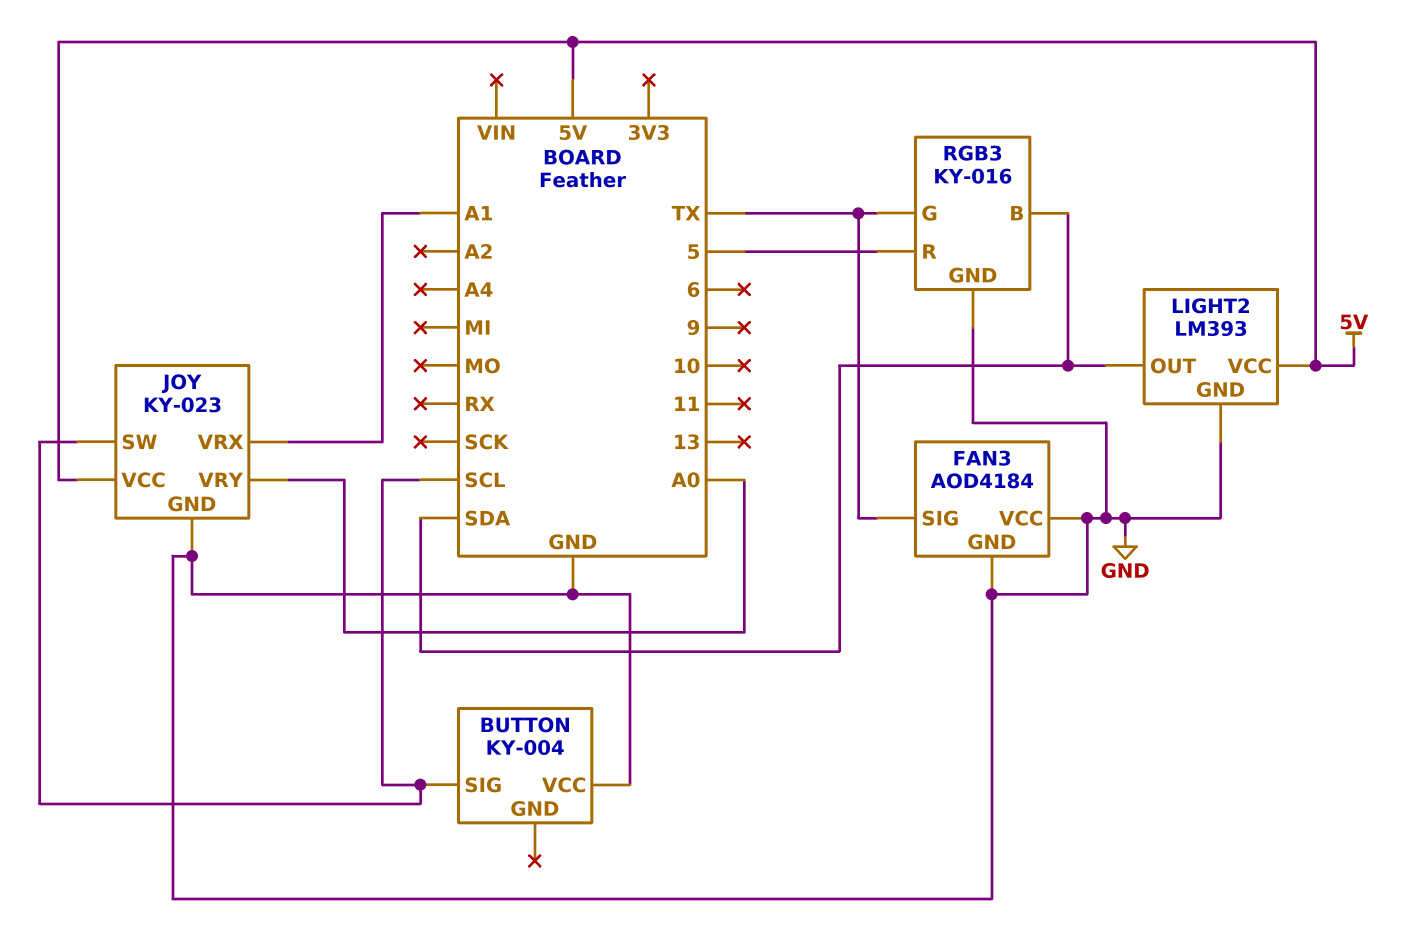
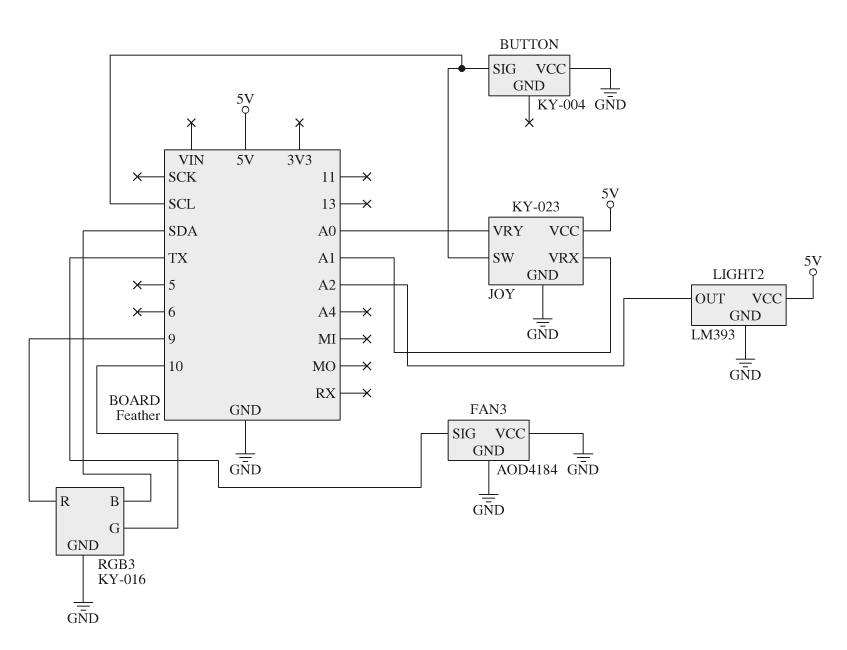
LIGHT2 pin OUT: SDA -> A2
RGB3 pin G: TX -> 10
RGB3 pin R: 5 -> 9

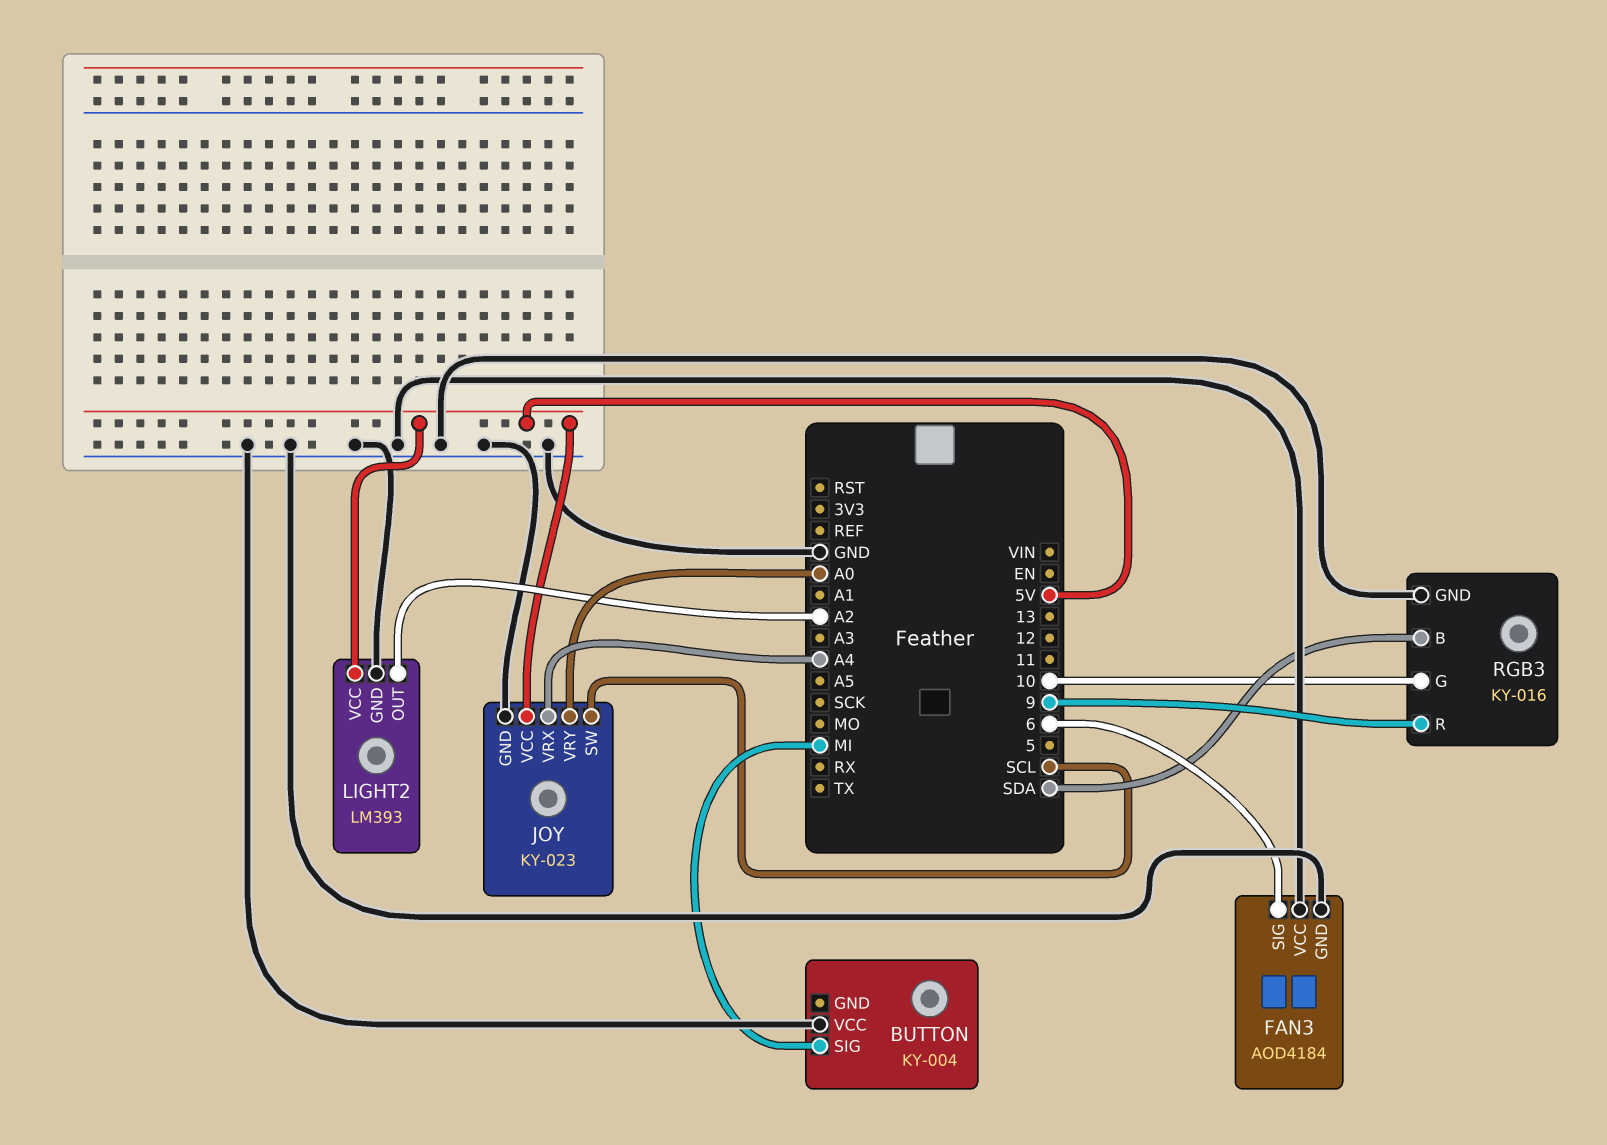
BUTTON pin SIG: SCL -> MI
FAN3 pin SIG: TX -> 6
JOY pin VRX: A1 -> A4

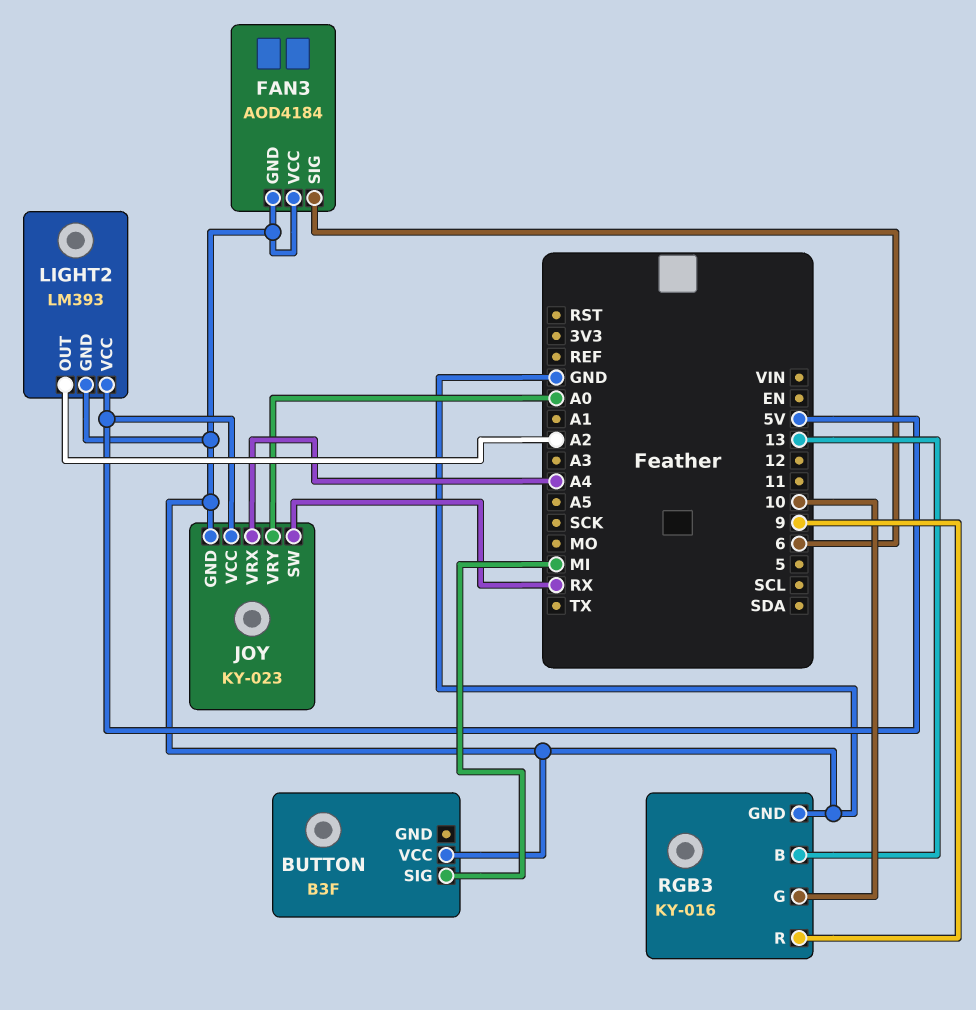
BUTTON: KY-004 -> B3F
JOY pin SW: SCL -> RX
RGB3 pin B: SDA -> 13

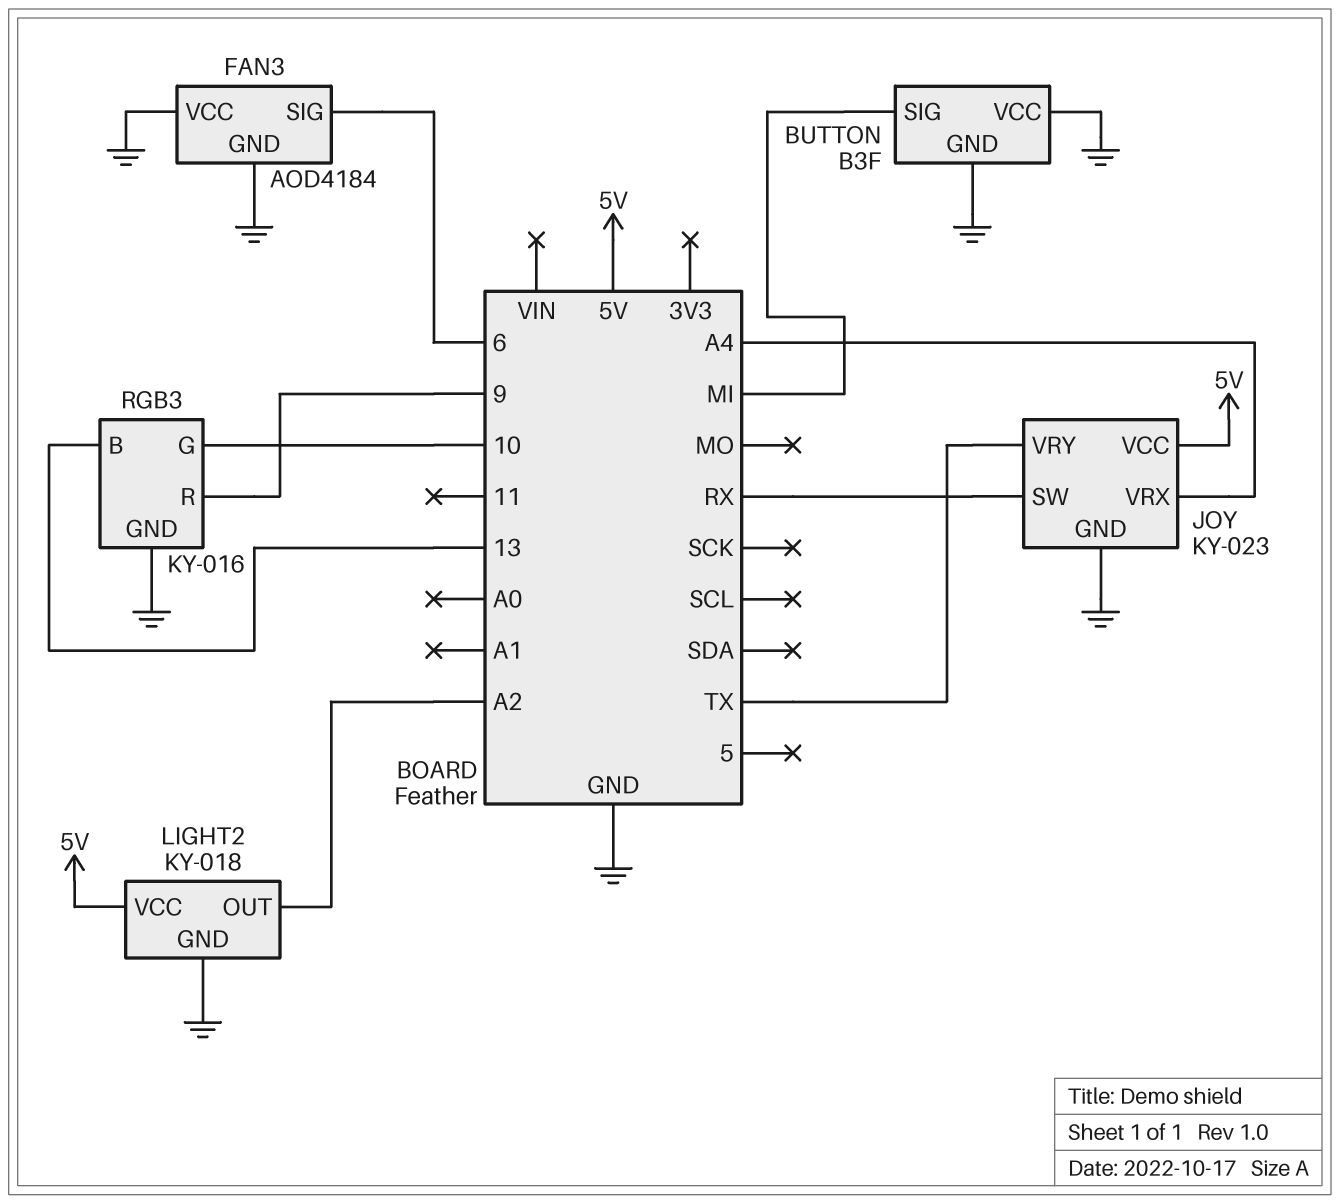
BUTTON pin GND: none -> GND
JOY pin VRY: A0 -> TX
LIGHT2: LM393 -> KY-018

